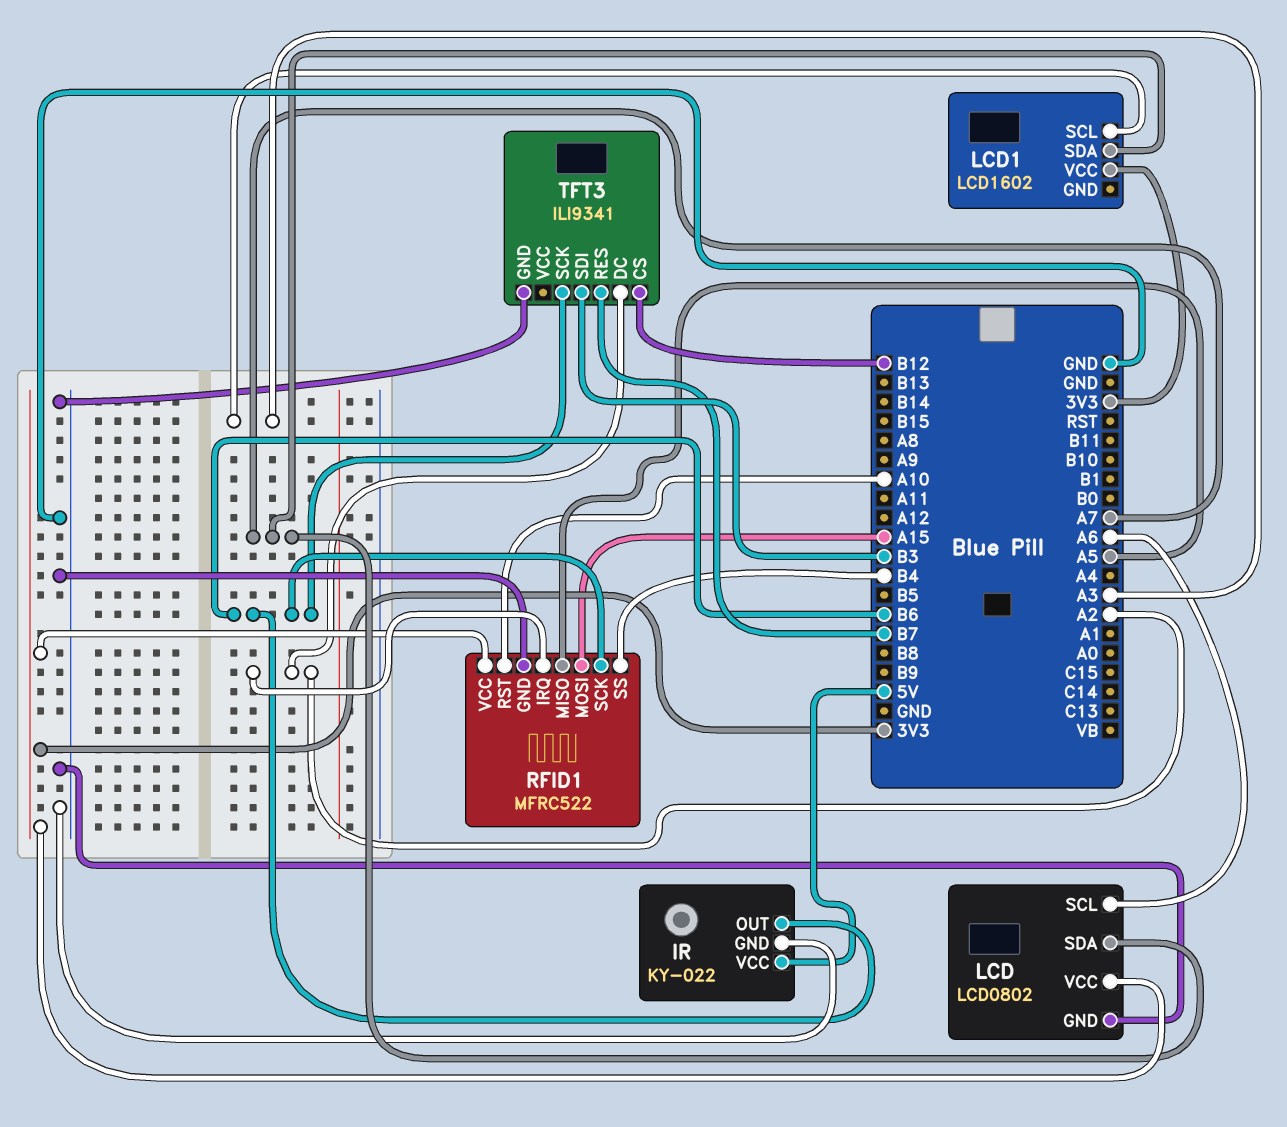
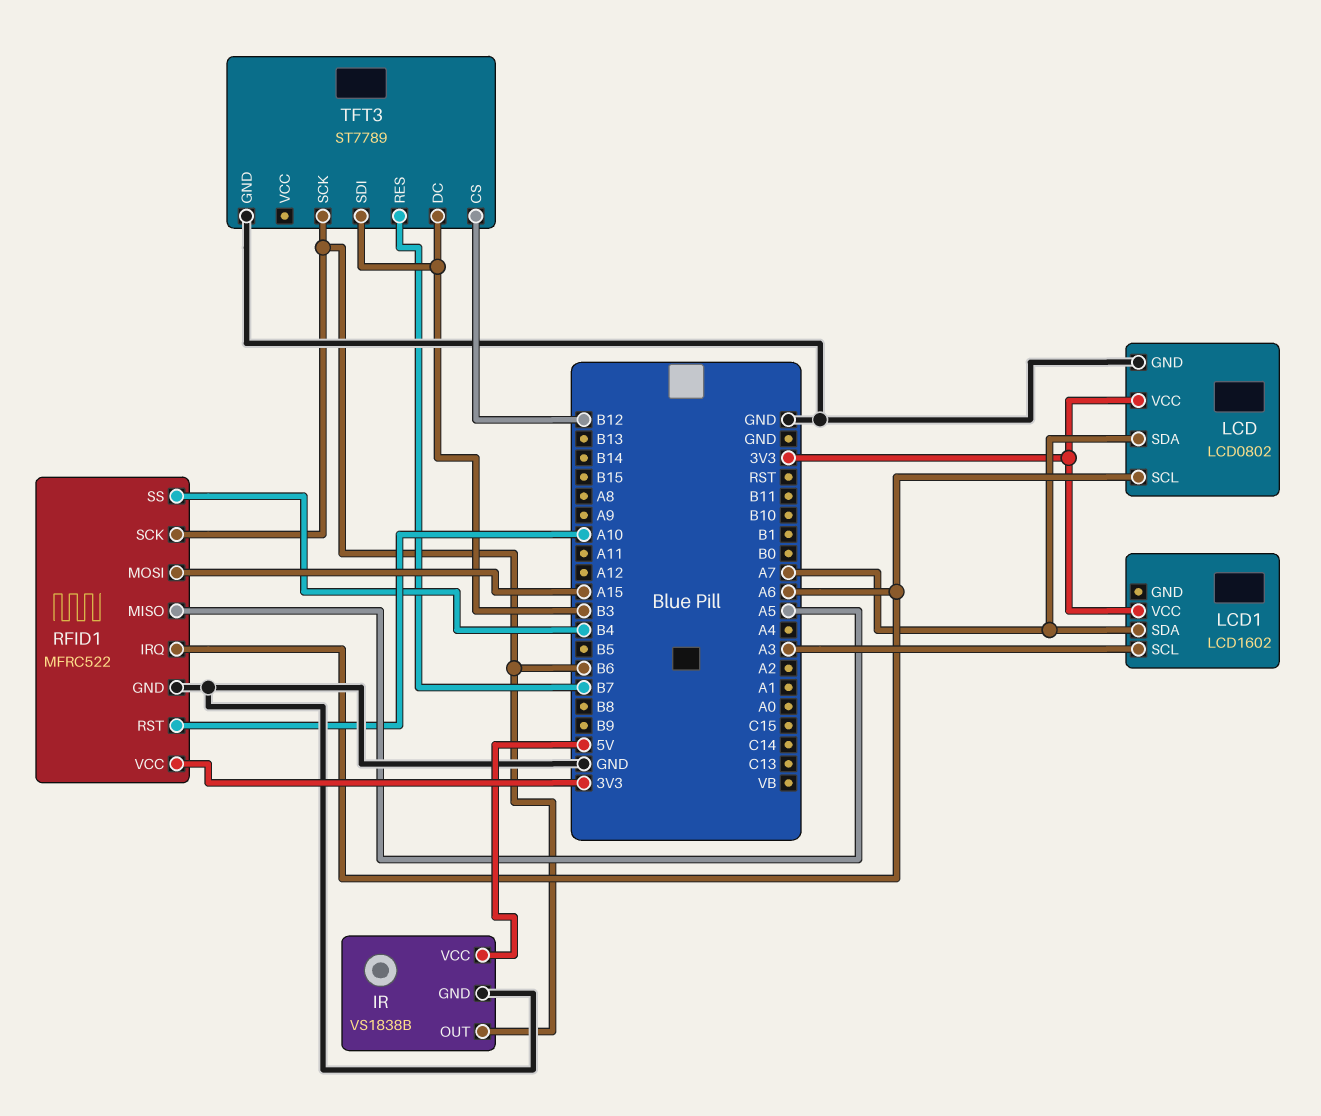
IR: KY-022 -> VS1838B
RFID1 pin IRQ: A2 -> A6
TFT3: ILI9341 -> ST7789
TFT3 pin DC: A2 -> B3

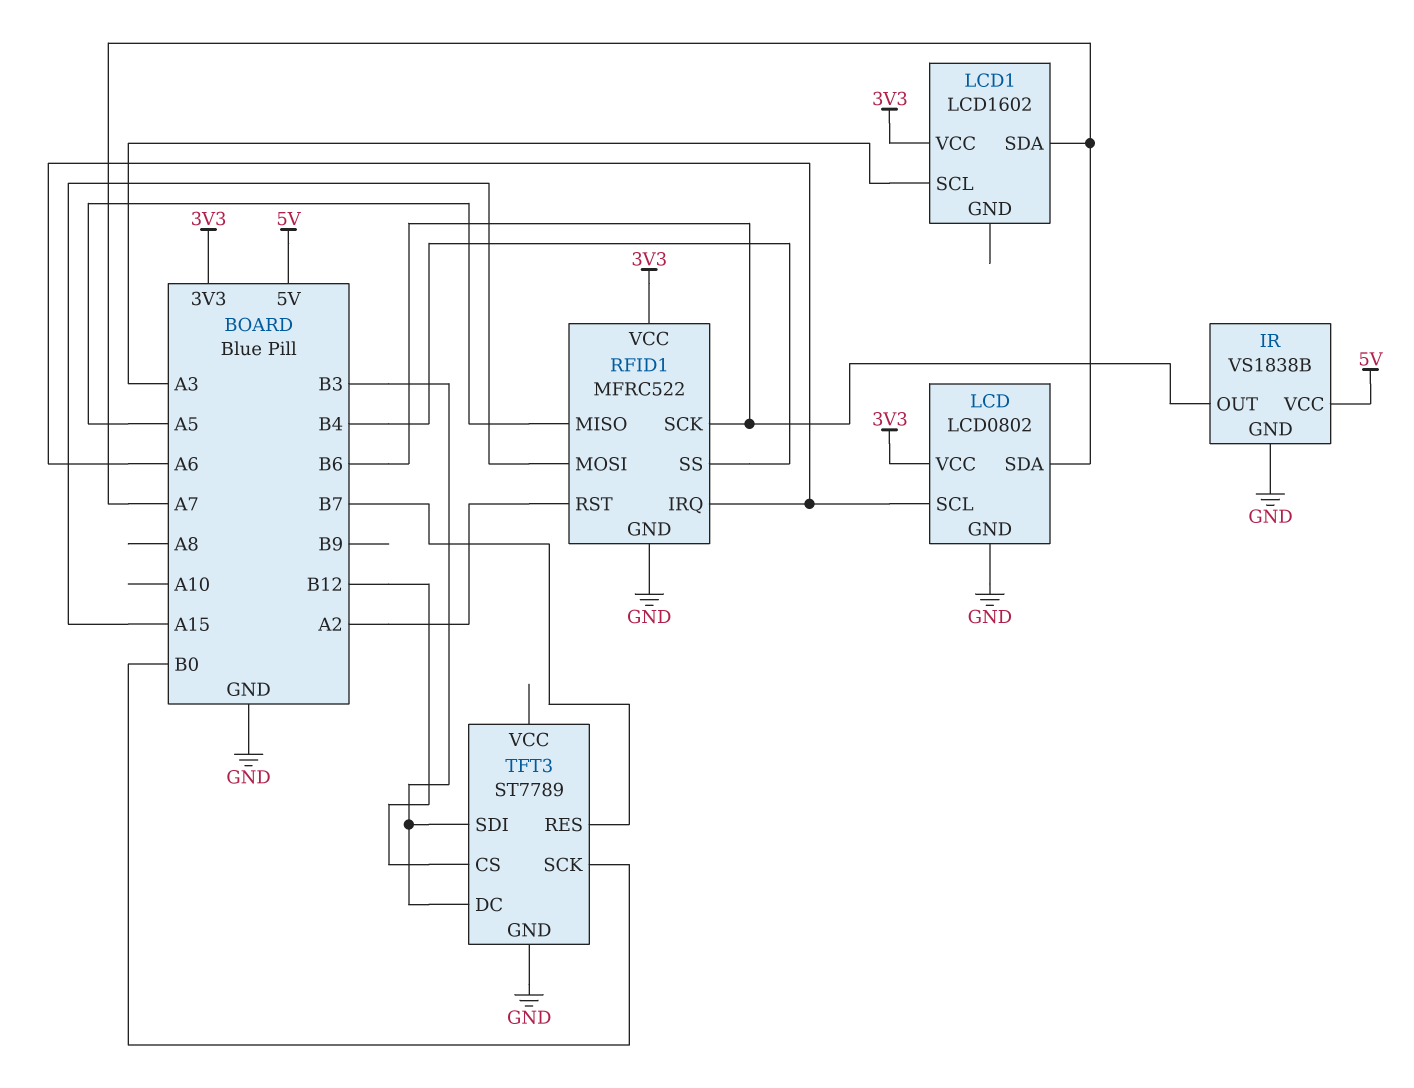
RFID1 pin RST: A10 -> A2
TFT3 pin SCK: B6 -> B0

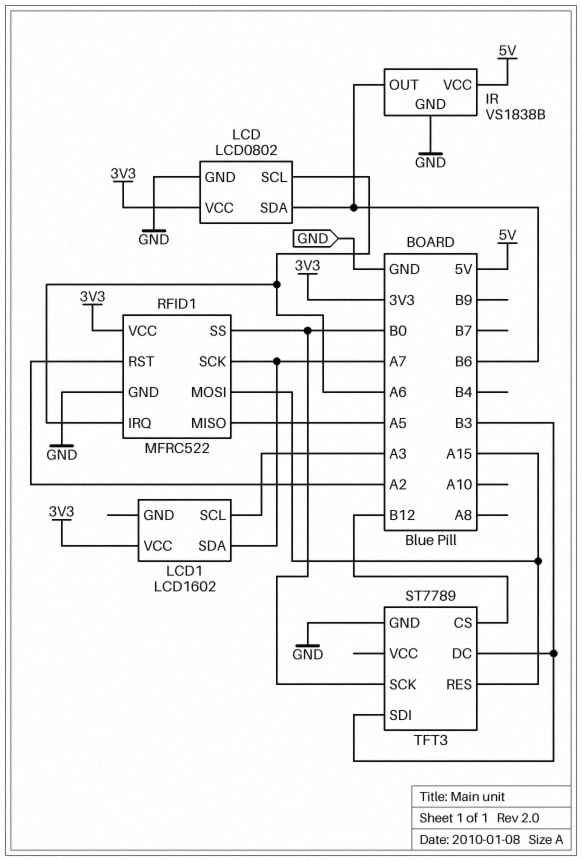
LCD pin SDA: A7 -> B6
RFID1 pin SCK: B6 -> A7
RFID1 pin SS: B4 -> B0
TFT3 pin RES: B7 -> A15

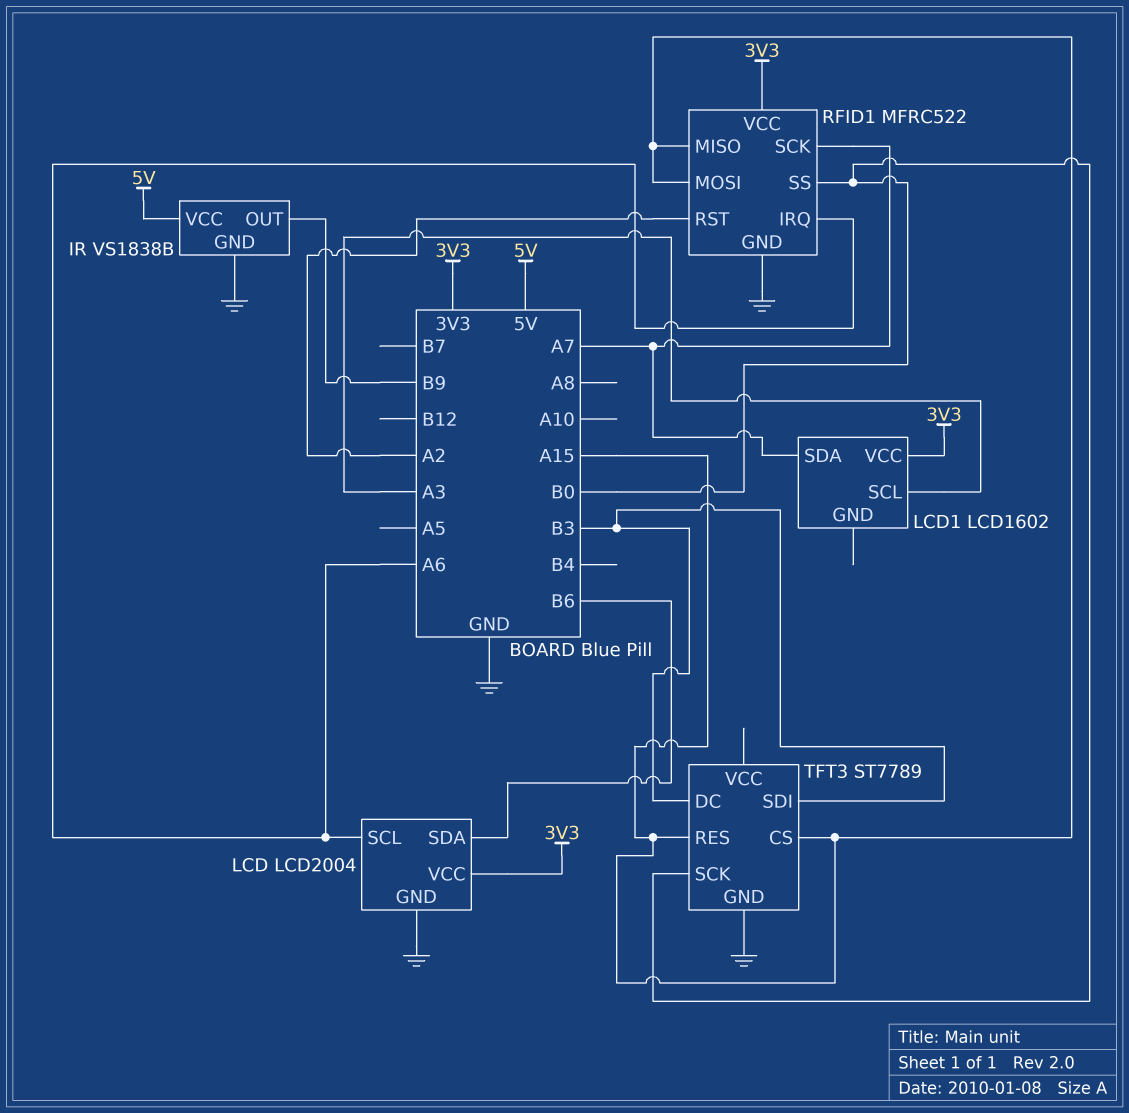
IR pin OUT: B6 -> B9
LCD: LCD0802 -> LCD2004
RFID1 pin MISO: A5 -> A15
TFT3 pin CS: B12 -> A15

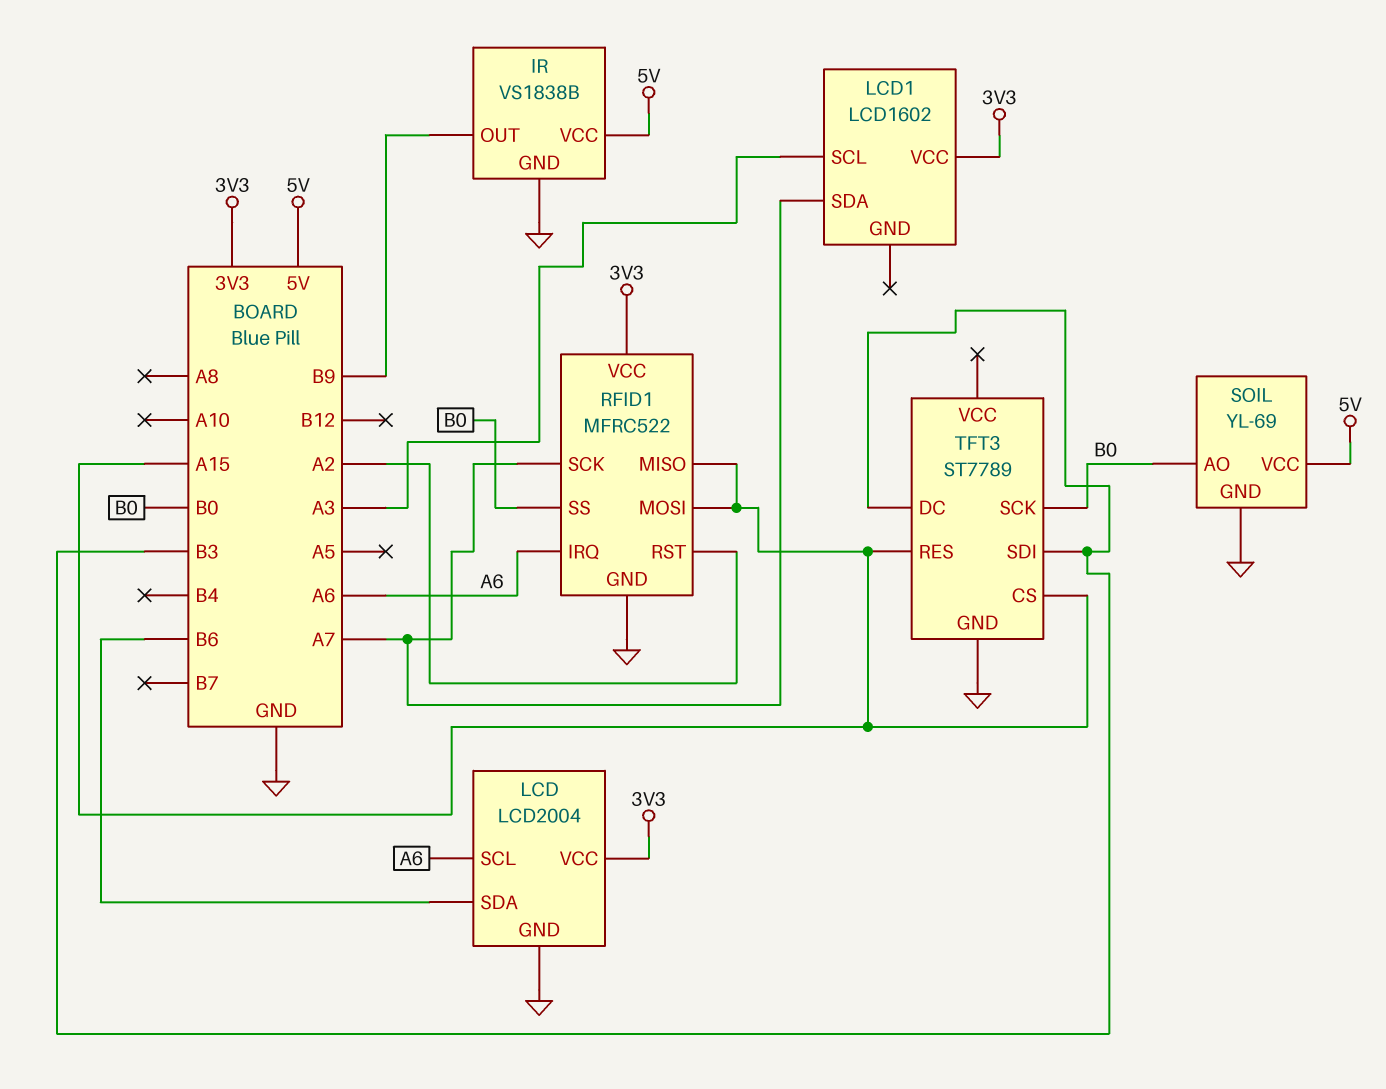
SOIL: none -> YL-69
SOIL pin AO: none -> B0
SOIL pin GND: none -> GND
SOIL pin VCC: none -> 5V

